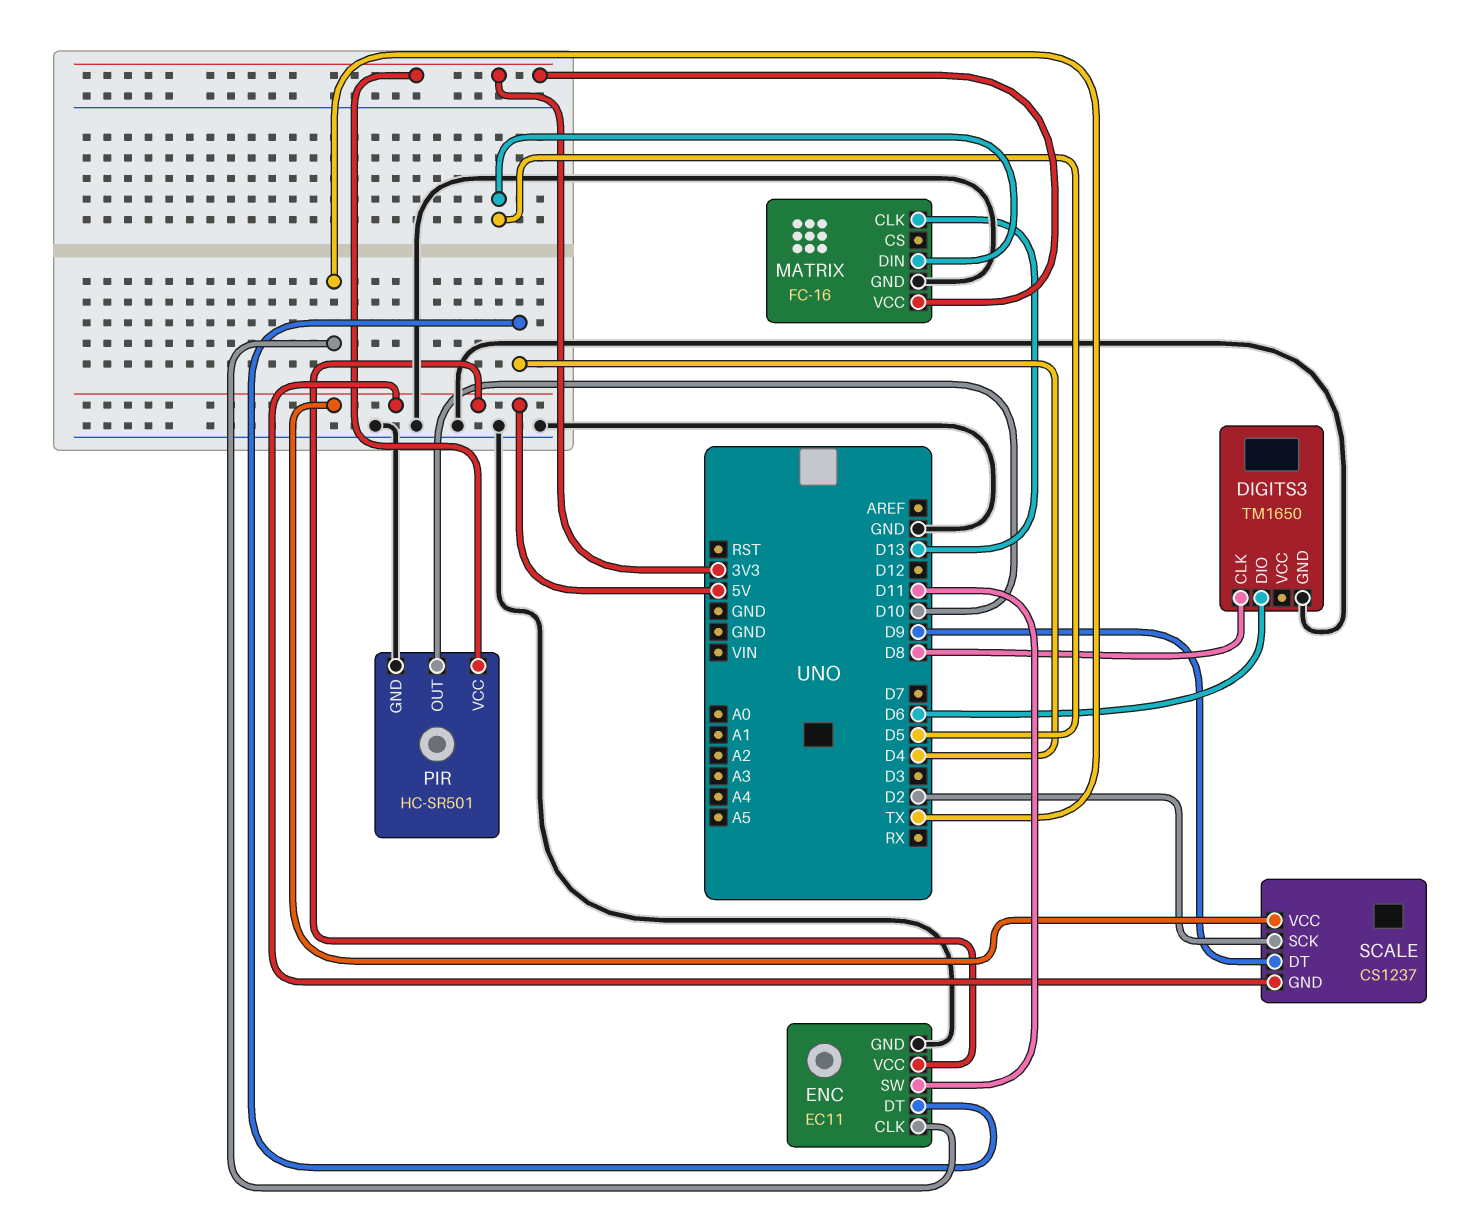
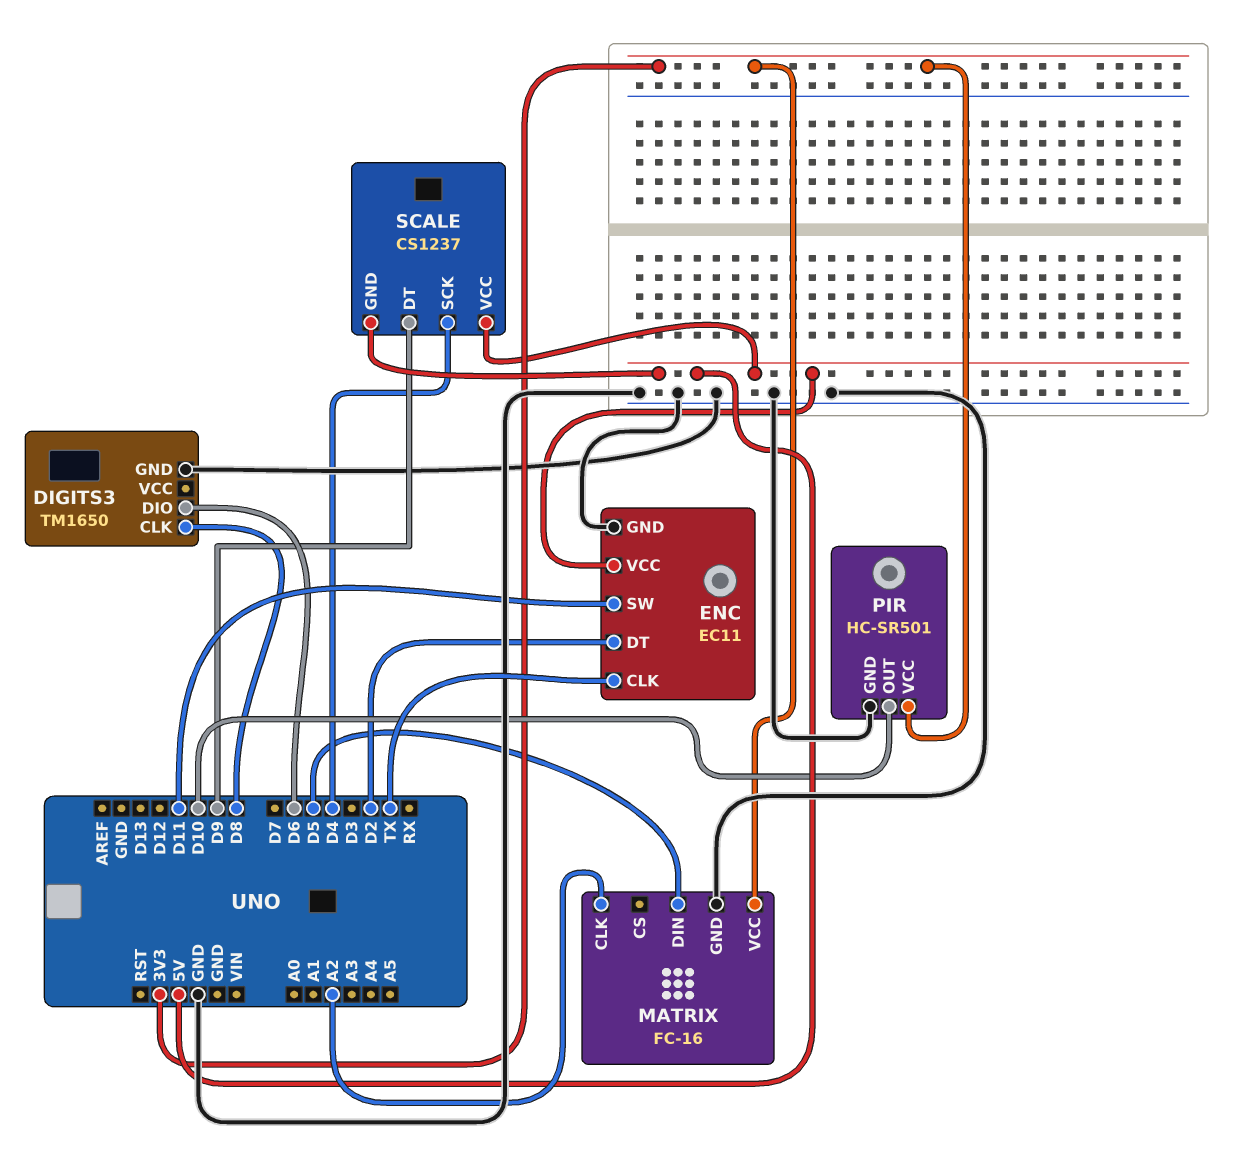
ENC pin DT: D4 -> D2
MATRIX pin CLK: D13 -> A2
SCALE pin SCK: D2 -> D4

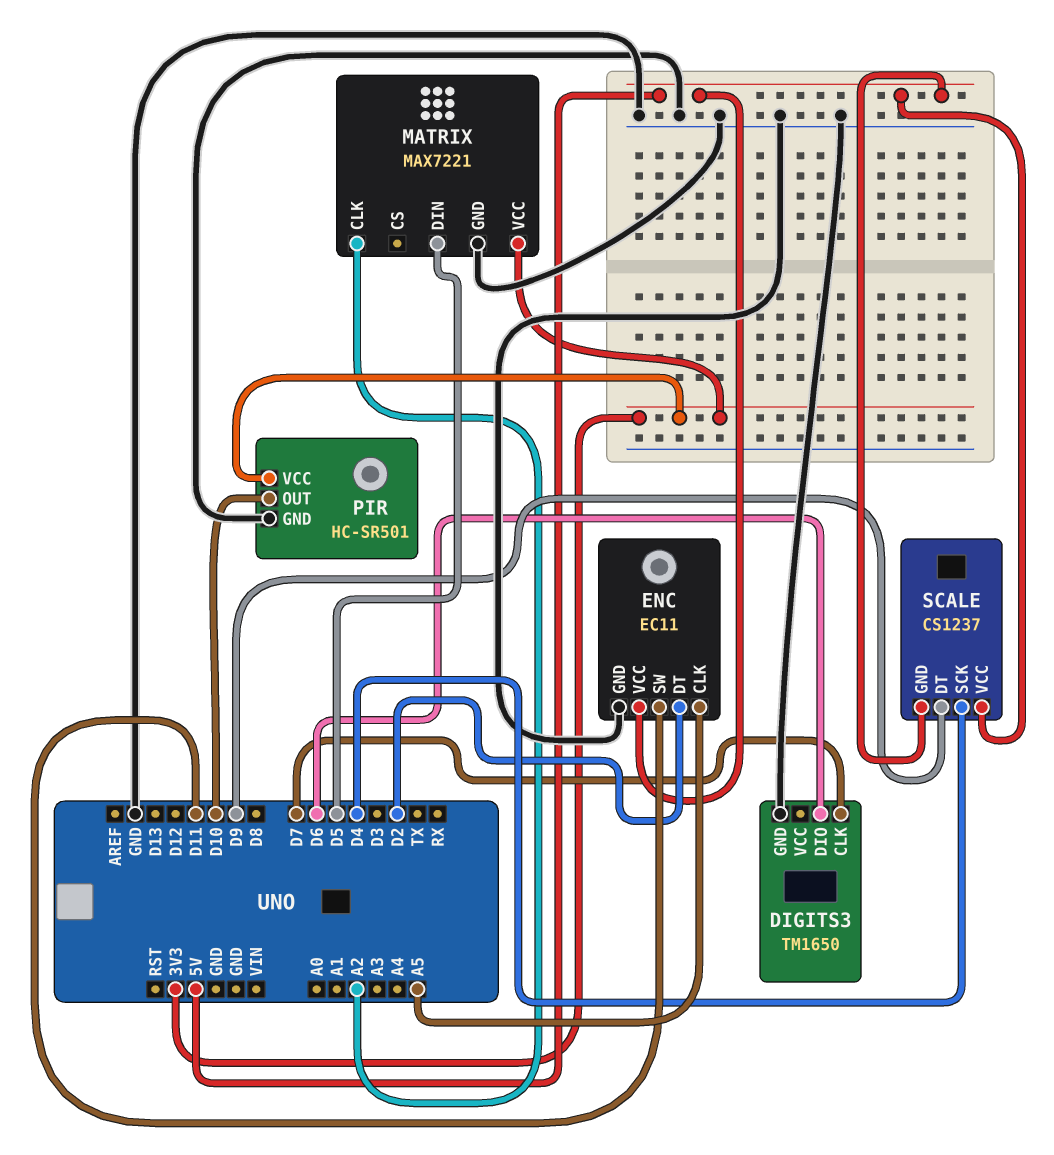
DIGITS3 pin CLK: D8 -> D7
ENC pin CLK: TX -> A5
MATRIX: FC-16 -> MAX7221

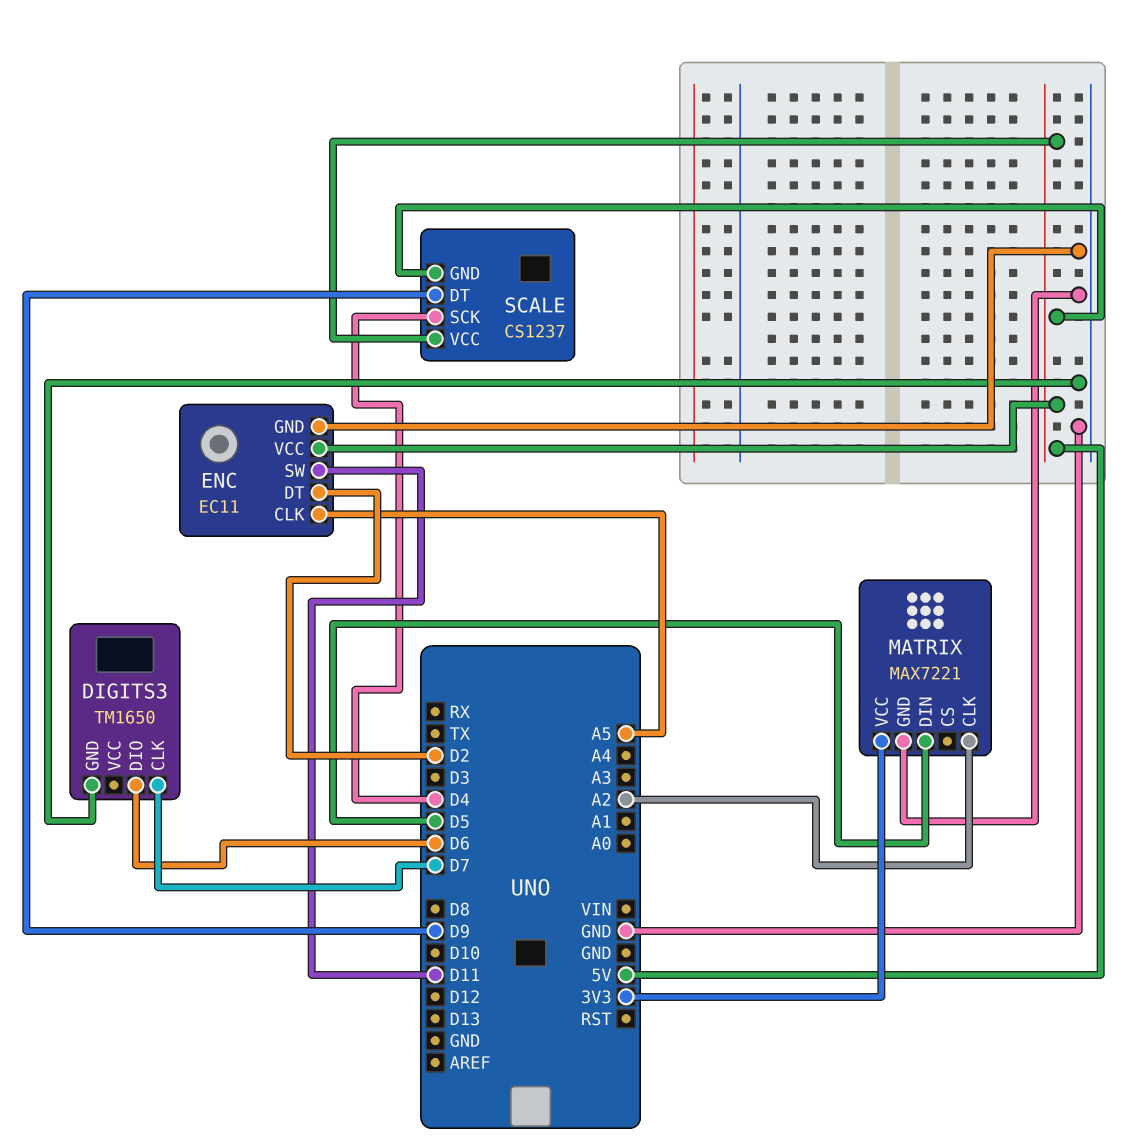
PIR: HC-SR501 -> none
PIR pin GND: GND -> none
PIR pin OUT: D10 -> none
PIR pin VCC: 3V3 -> none

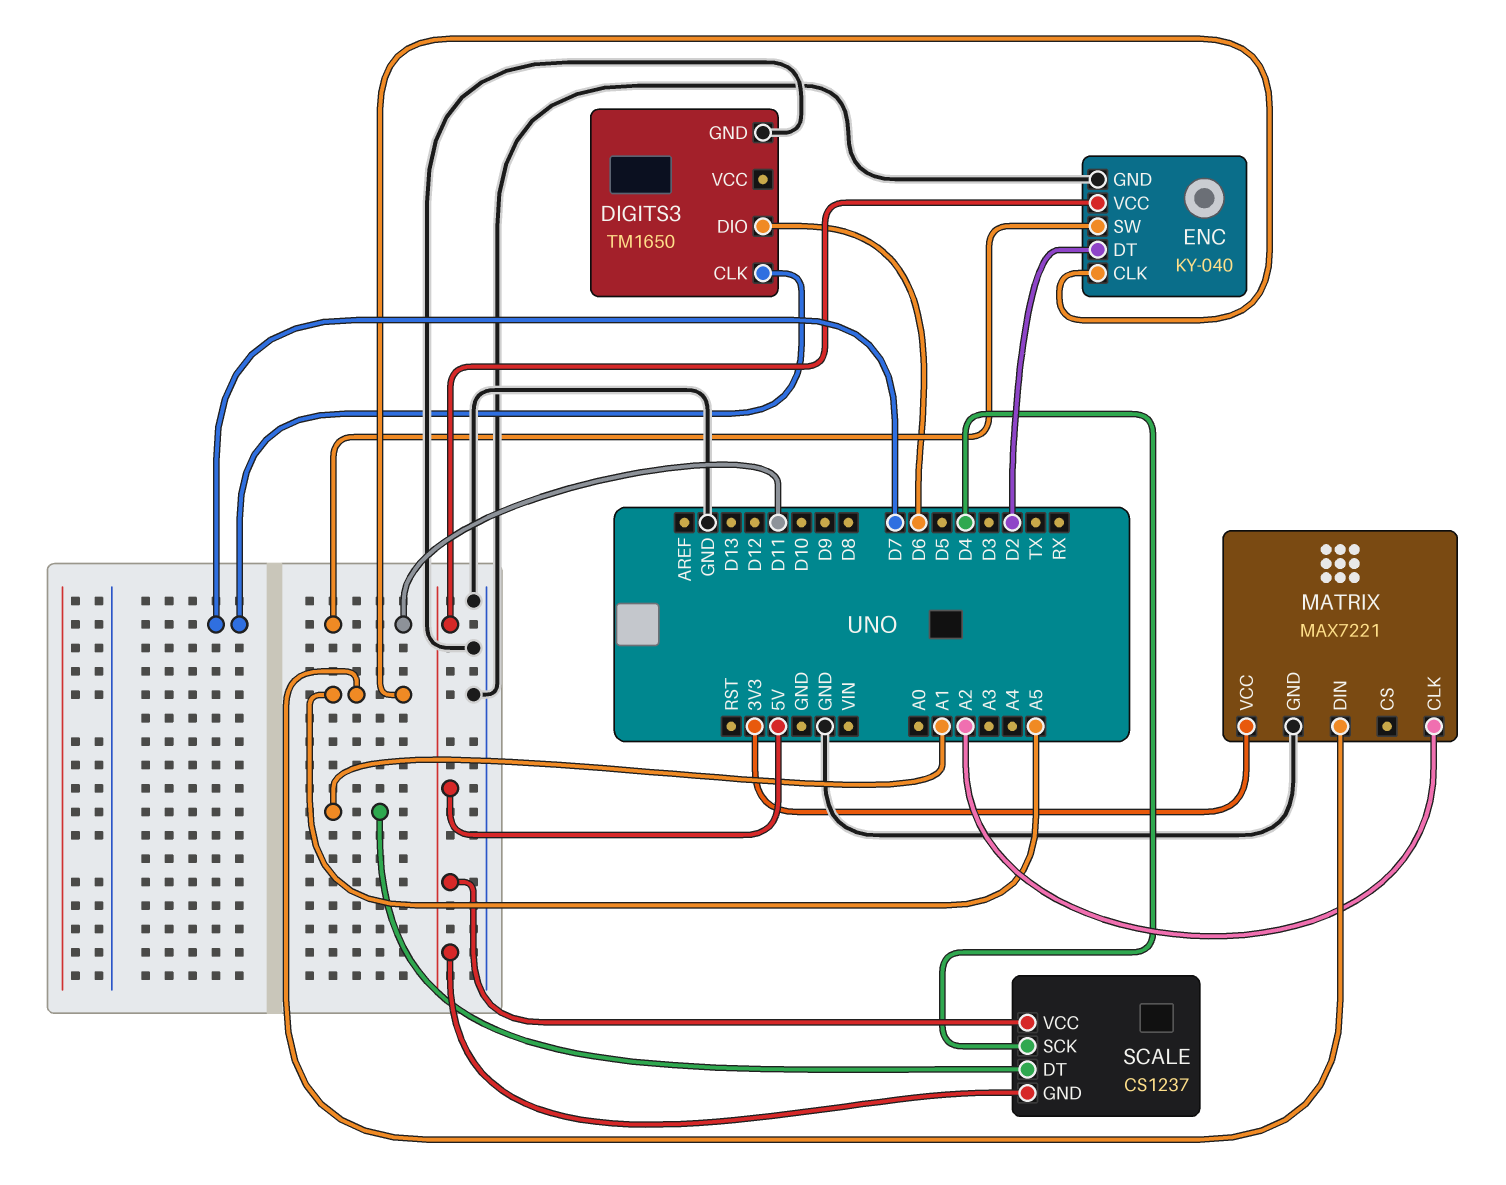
ENC: EC11 -> KY-040
MATRIX pin DIN: D5 -> A5
SCALE pin DT: D9 -> A1

